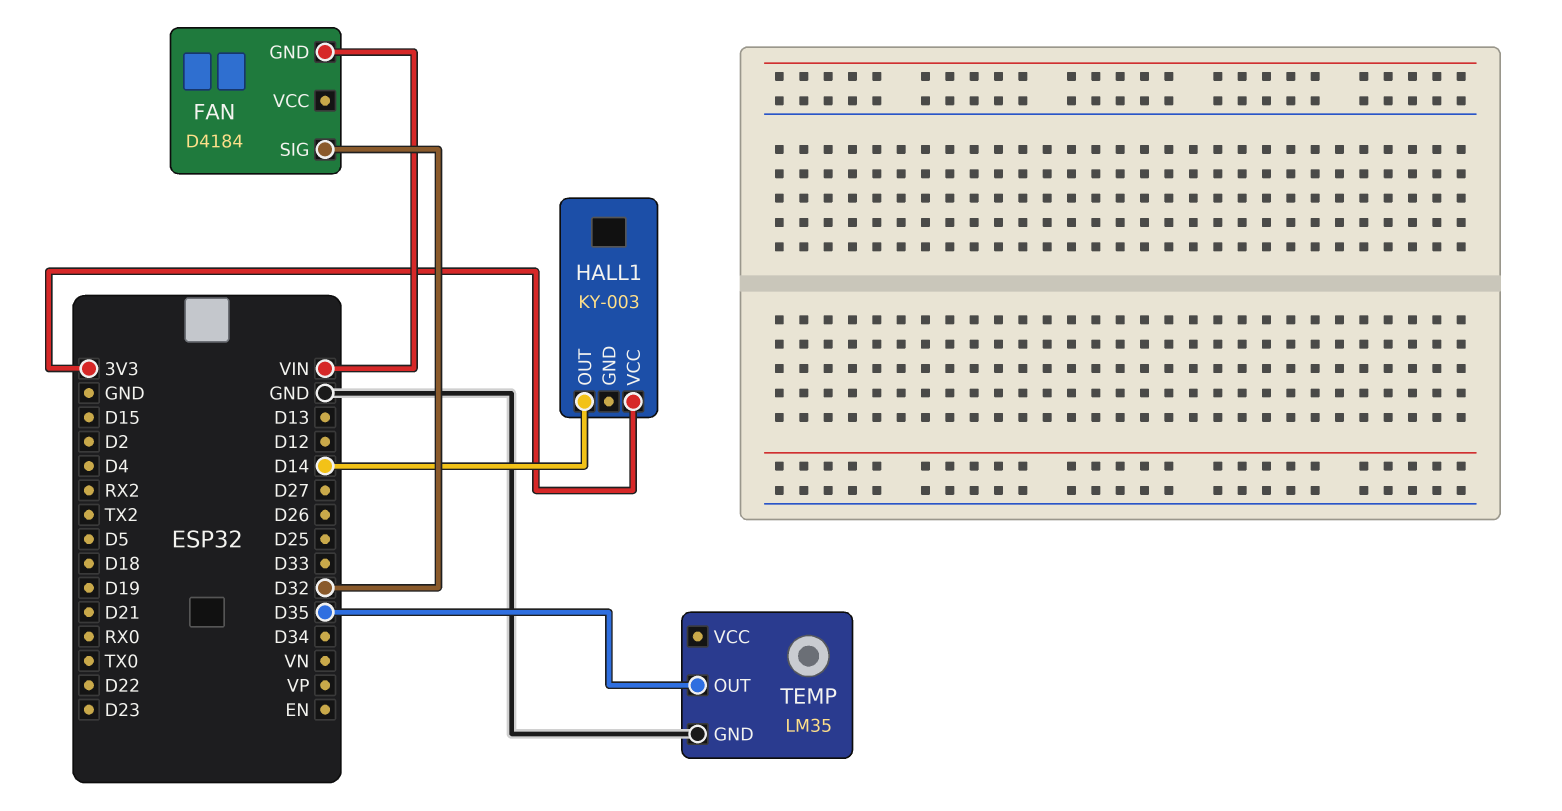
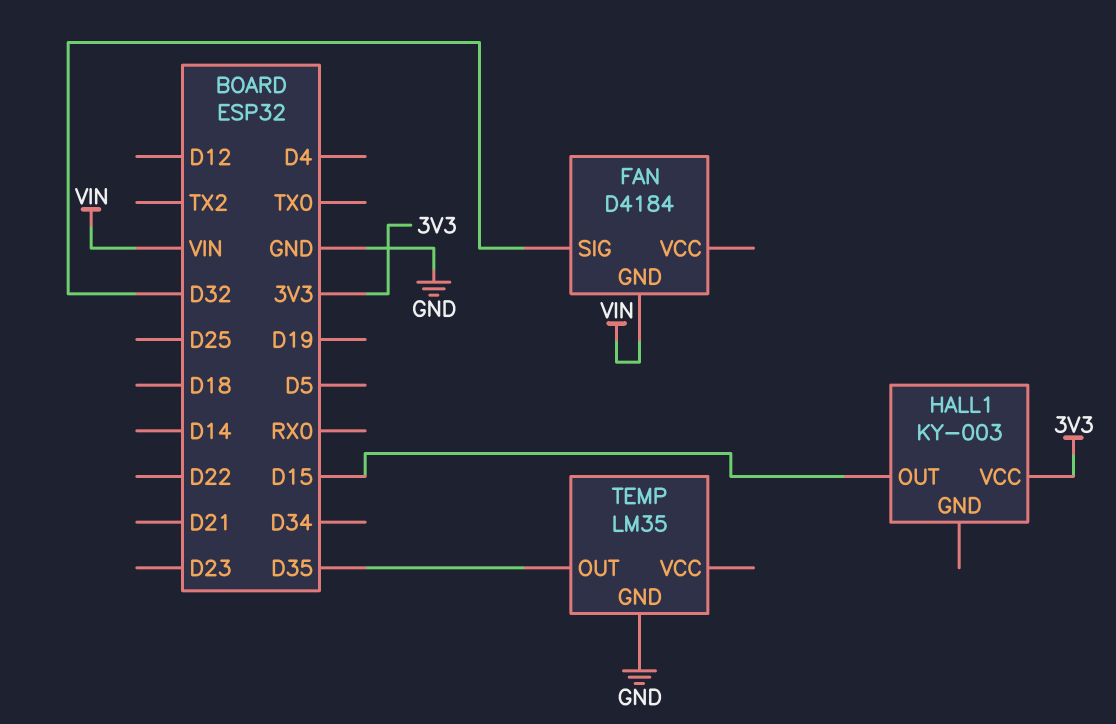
HALL1 pin OUT: D14 -> D15

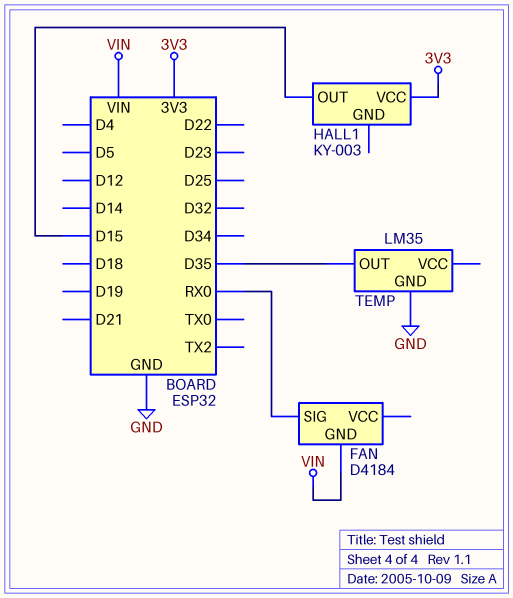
FAN pin SIG: D32 -> RX0

